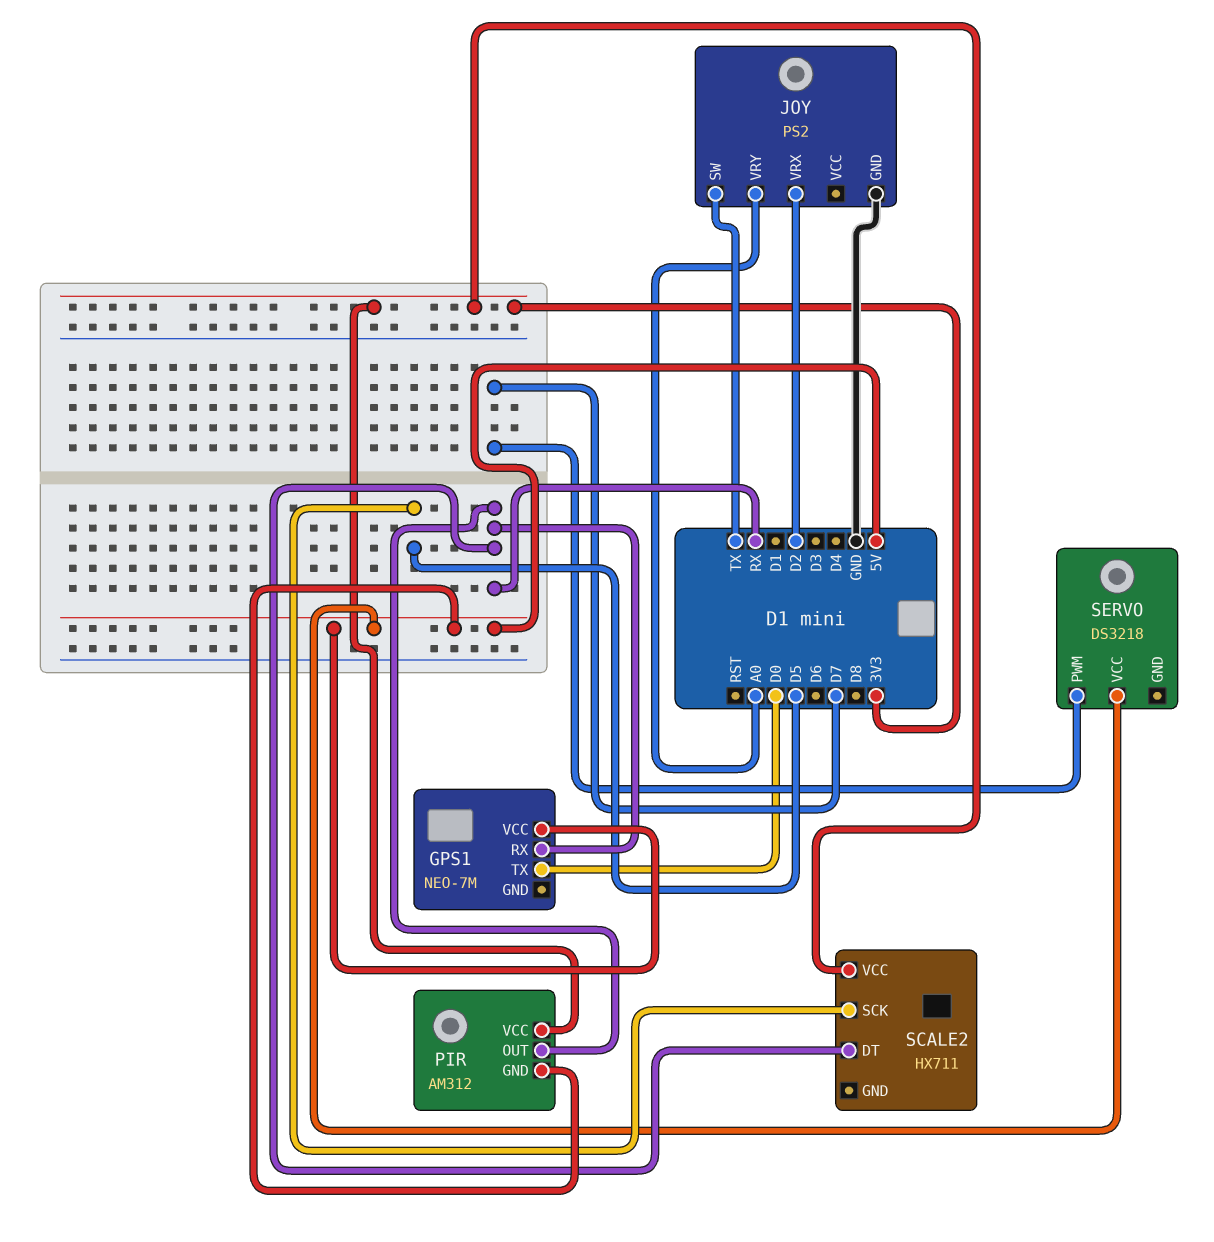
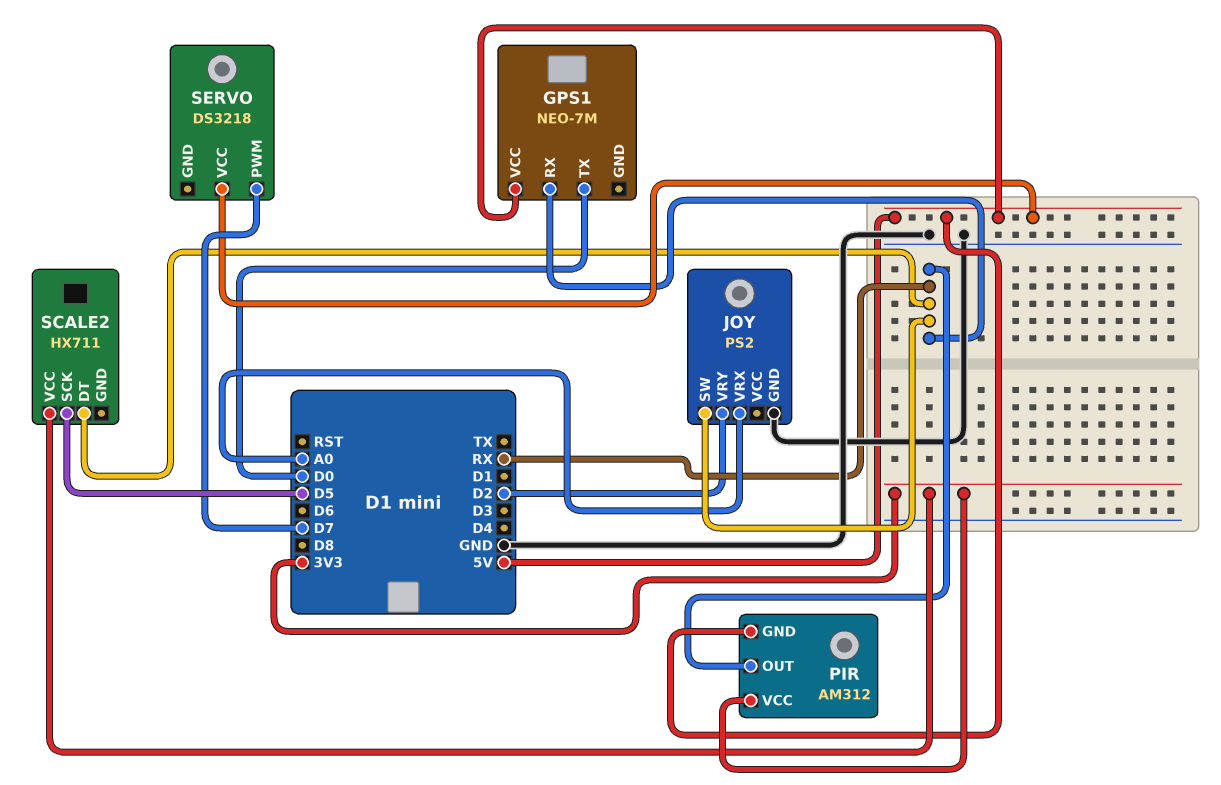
JOY pin SW: TX -> RX
JOY pin VRX: D2 -> A0
JOY pin VRY: A0 -> D2

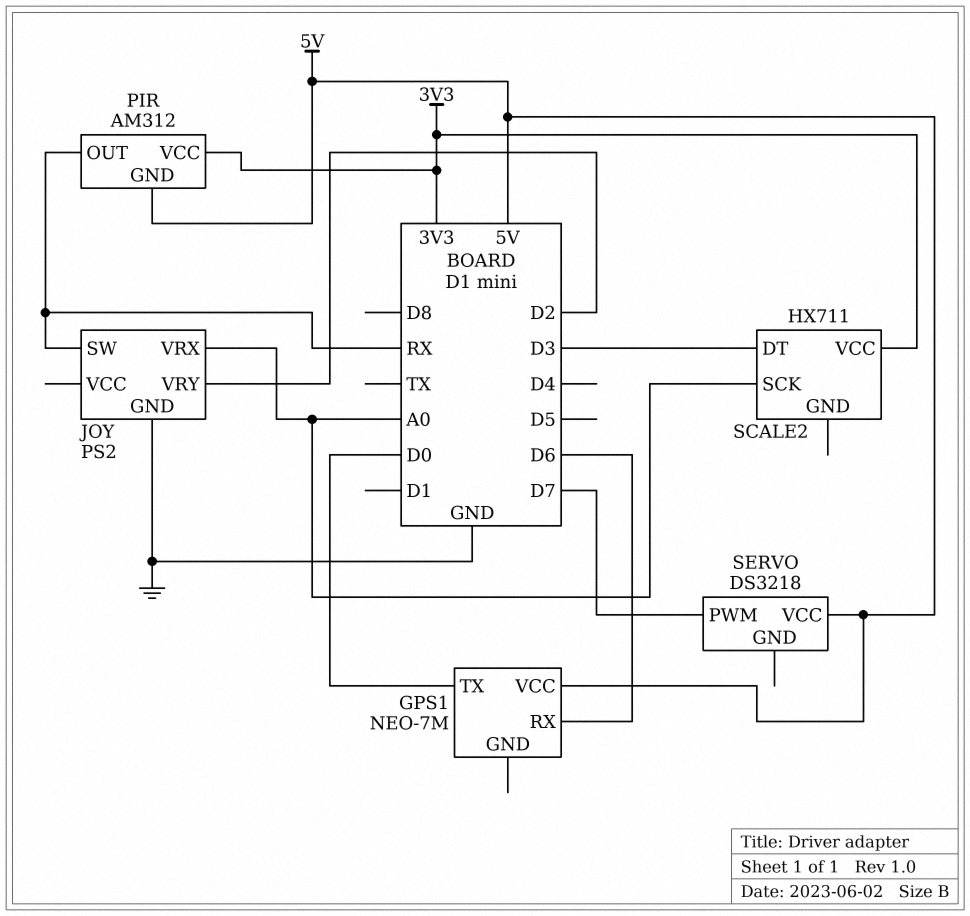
GPS1 pin RX: RX -> D6
SCALE2 pin DT: RX -> D3
SCALE2 pin SCK: D5 -> A0

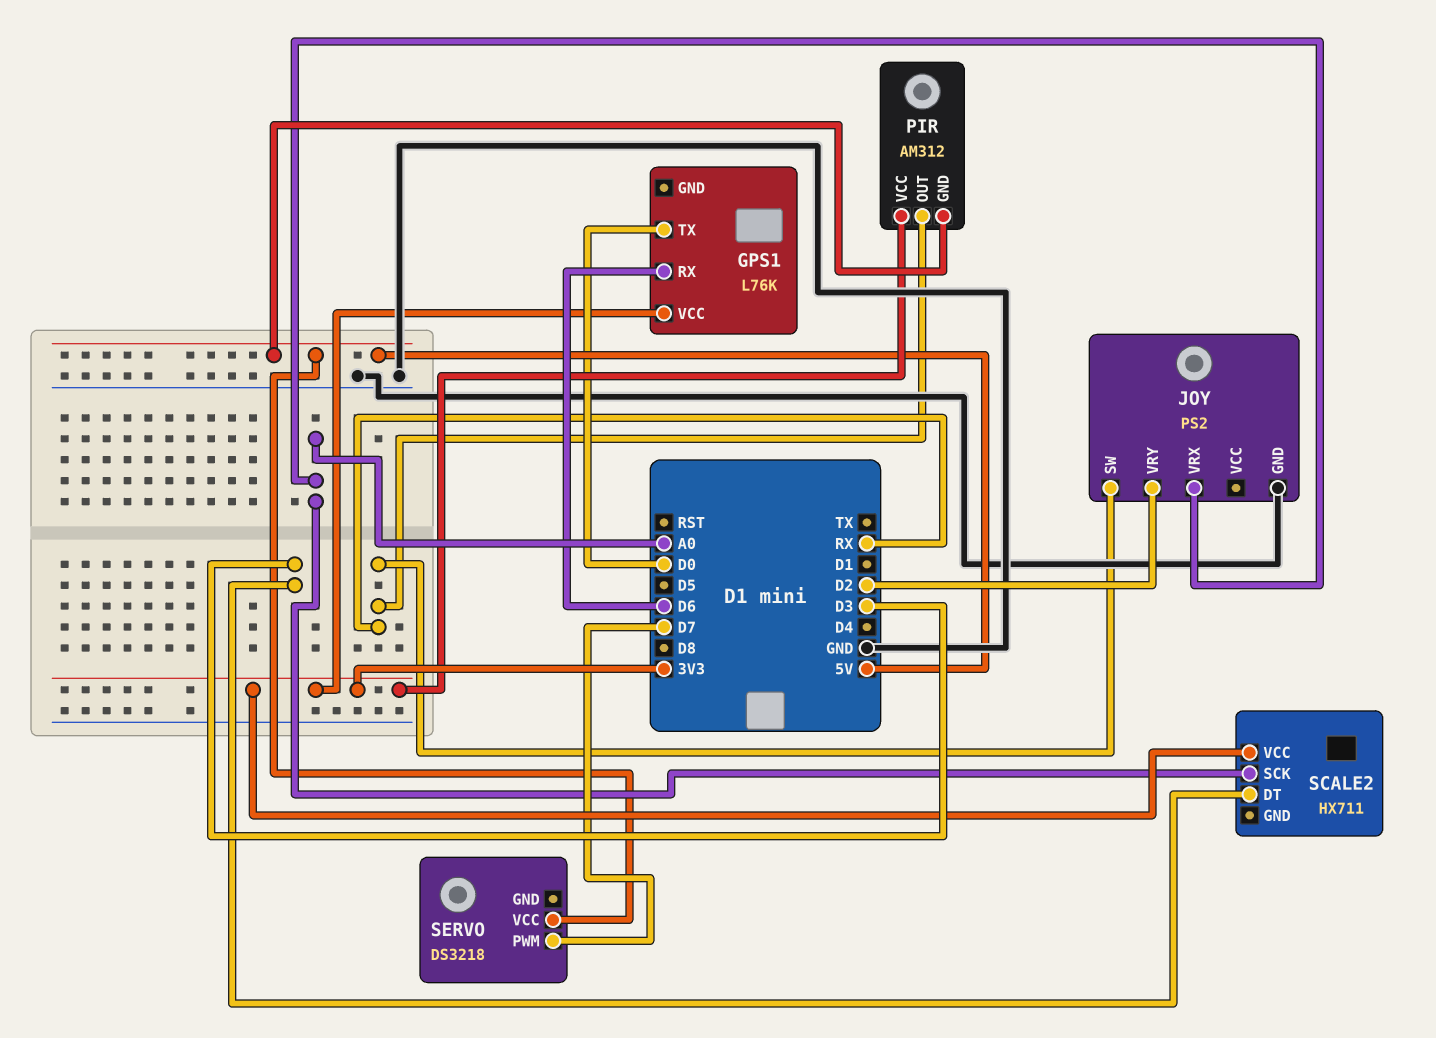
GPS1: NEO-7M -> L76K
GPS1 pin VCC: 5V -> 3V3

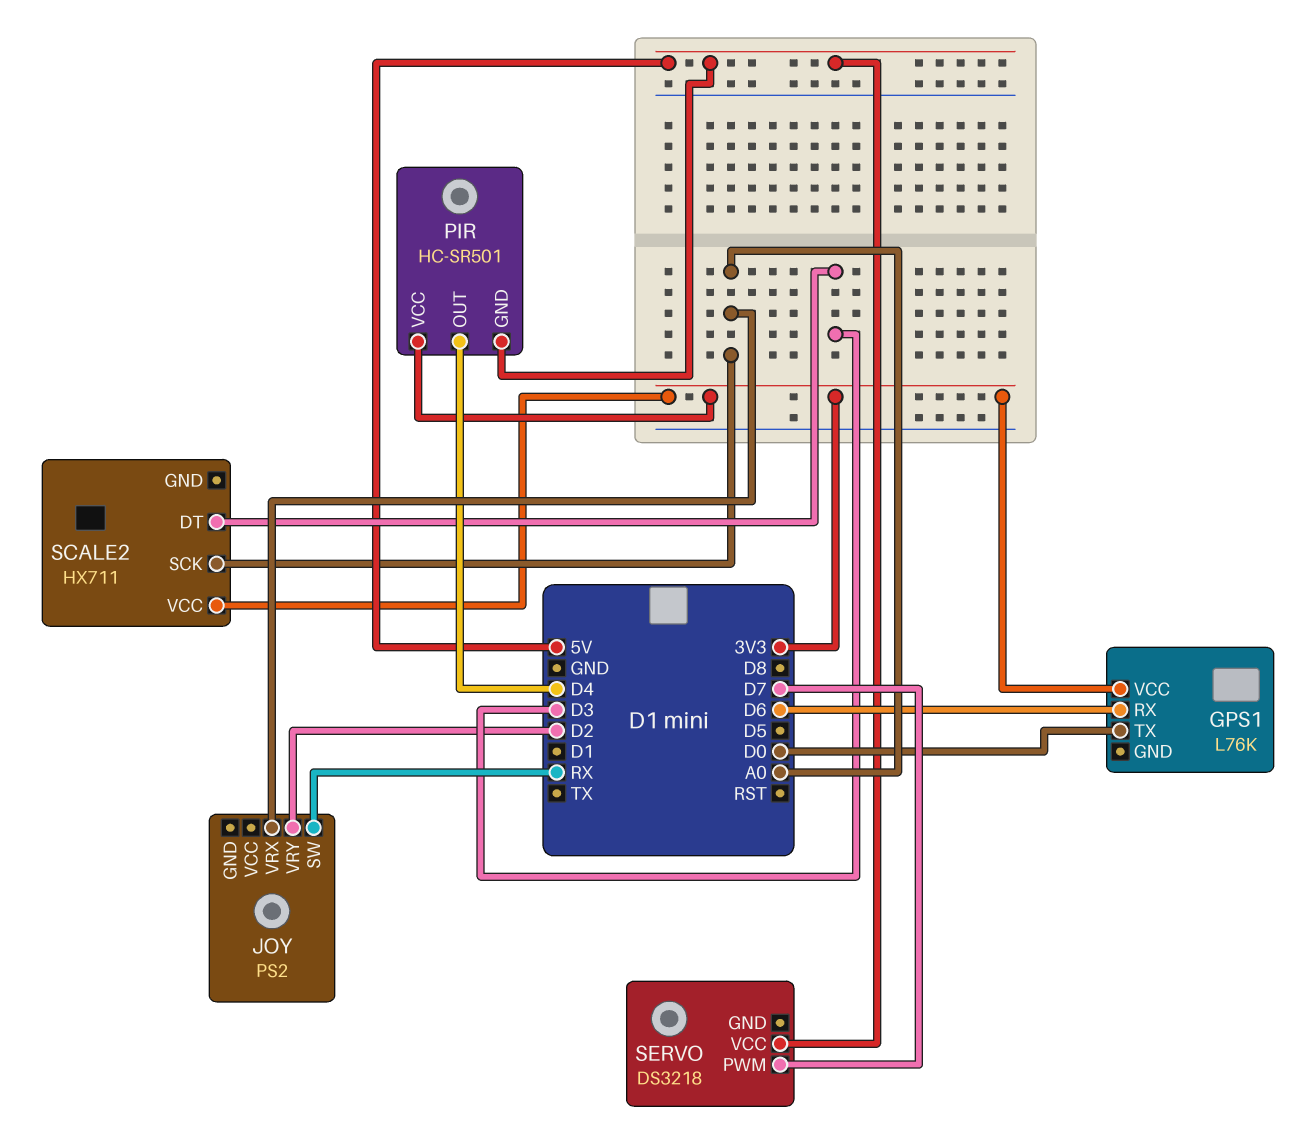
JOY pin GND: GND -> none
PIR: AM312 -> HC-SR501
PIR pin OUT: RX -> D4

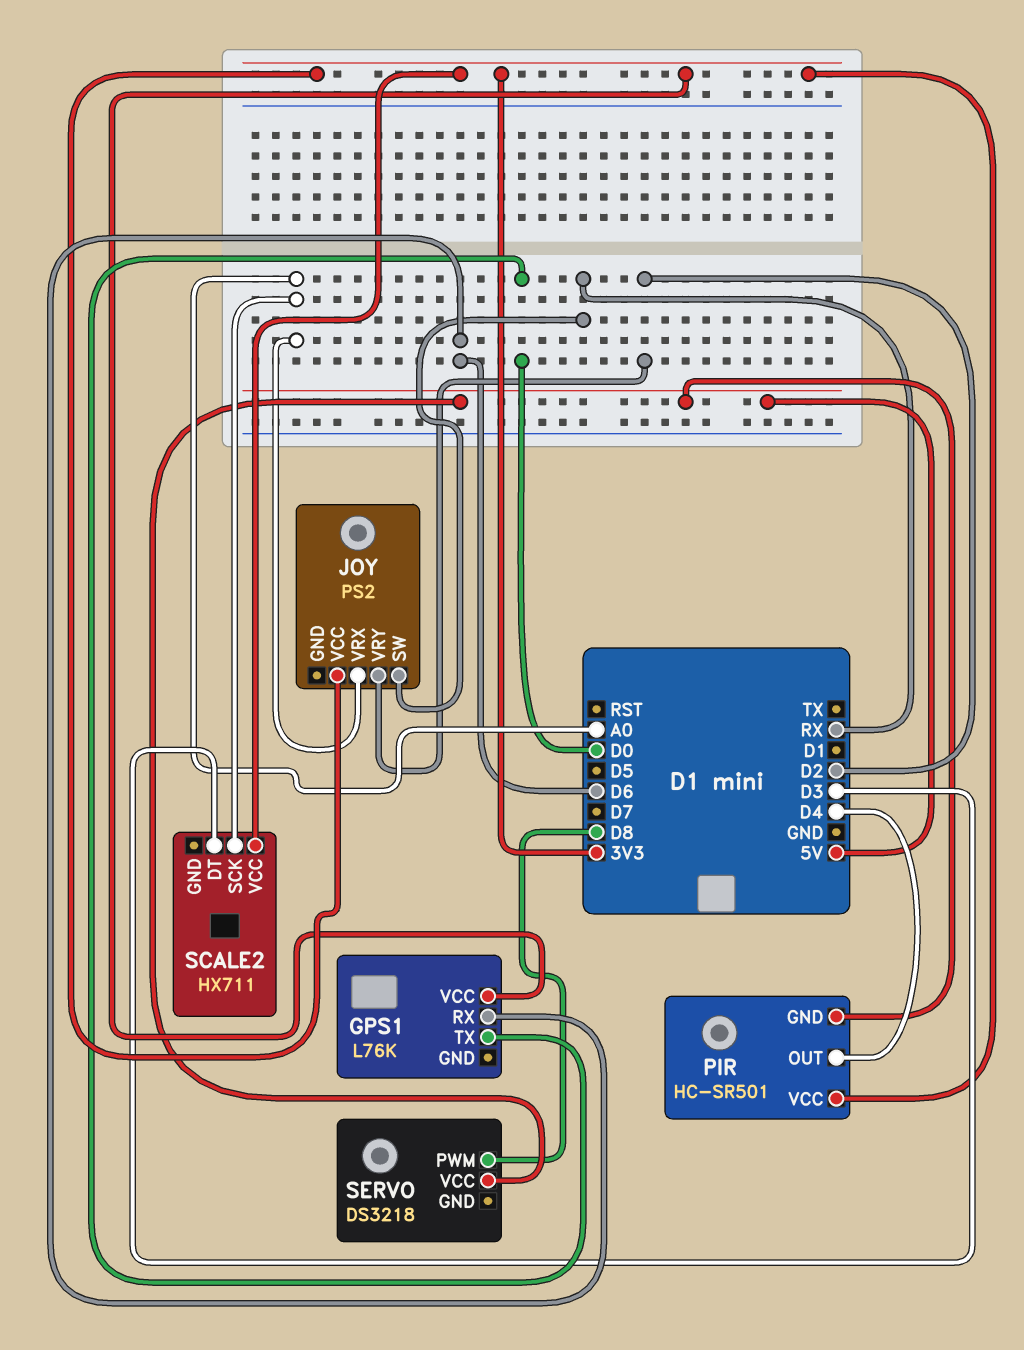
JOY pin VCC: none -> 3V3
SERVO pin PWM: D7 -> D8

